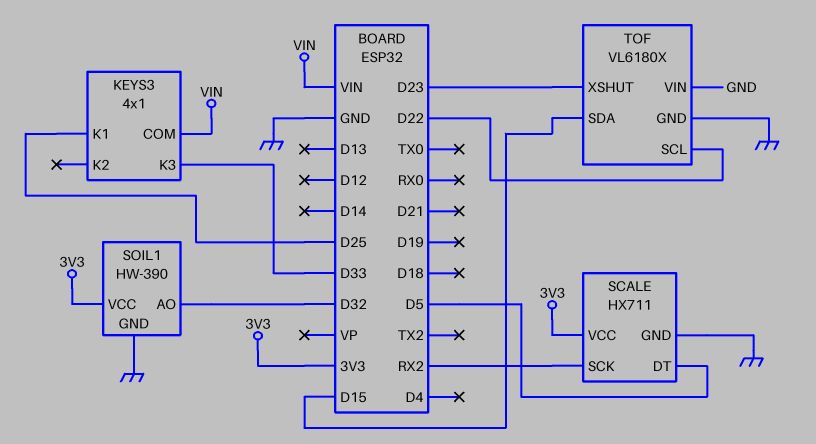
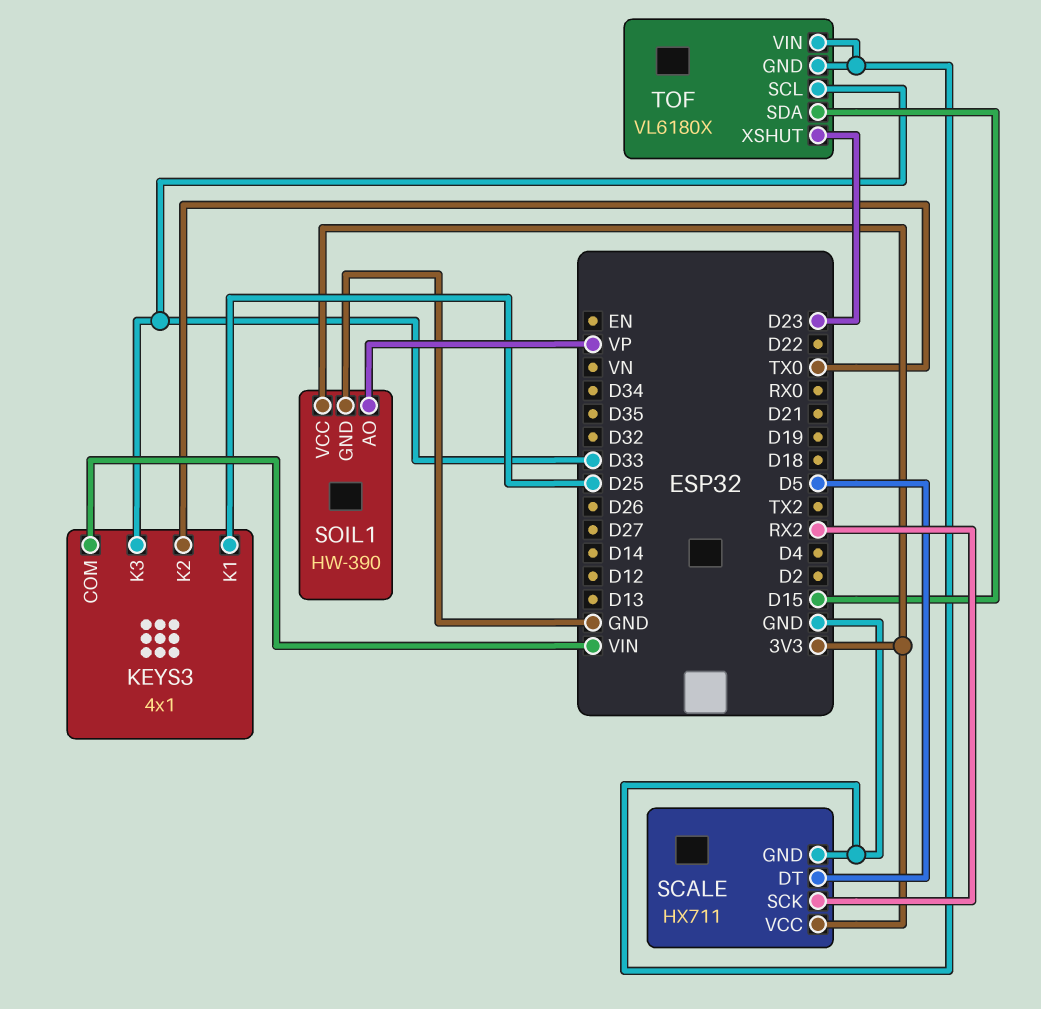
KEYS3 pin K2: none -> TX0
SOIL1 pin AO: D32 -> VP
TOF pin SCL: D22 -> D33

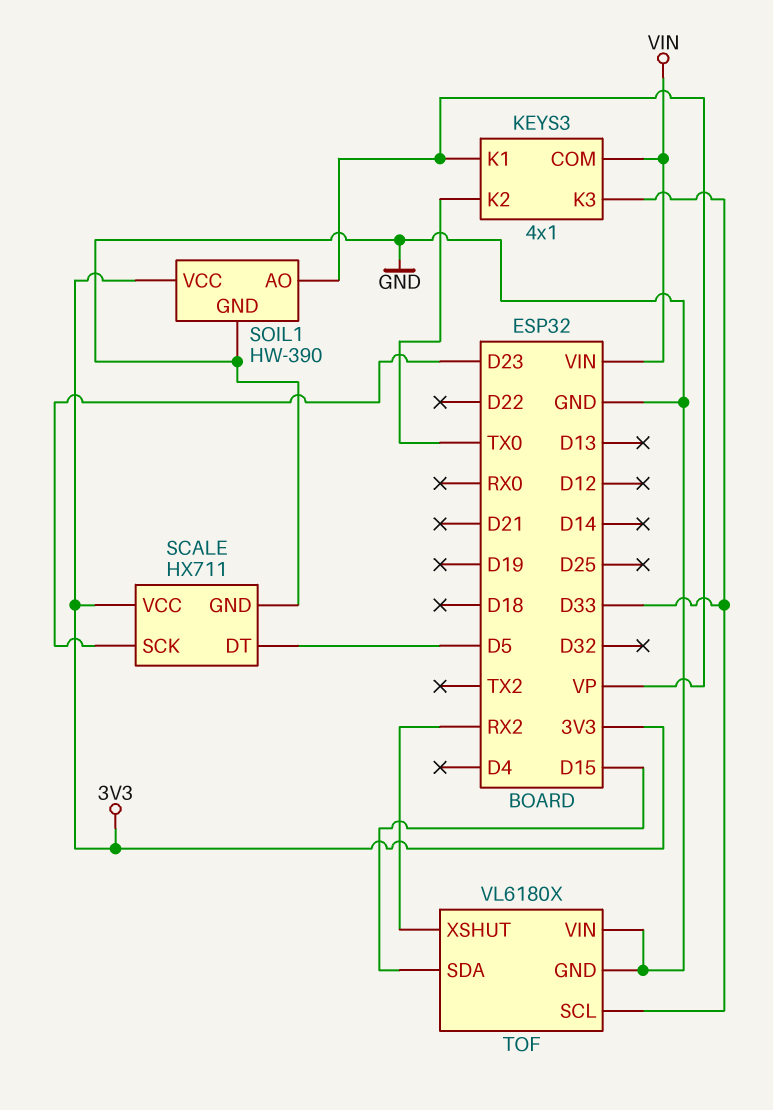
KEYS3 pin K1: D25 -> VP
SCALE pin SCK: RX2 -> D23
TOF pin XSHUT: D23 -> RX2

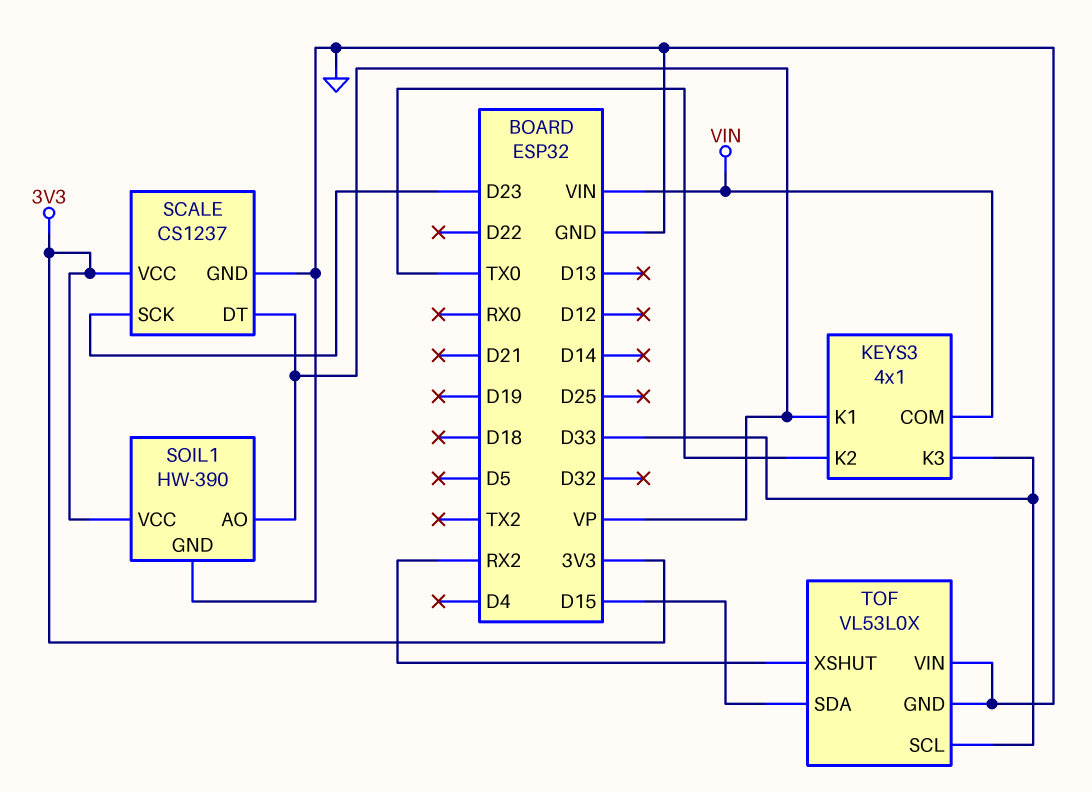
SCALE: HX711 -> CS1237
SCALE pin DT: D5 -> VP
TOF: VL6180X -> VL53L0X

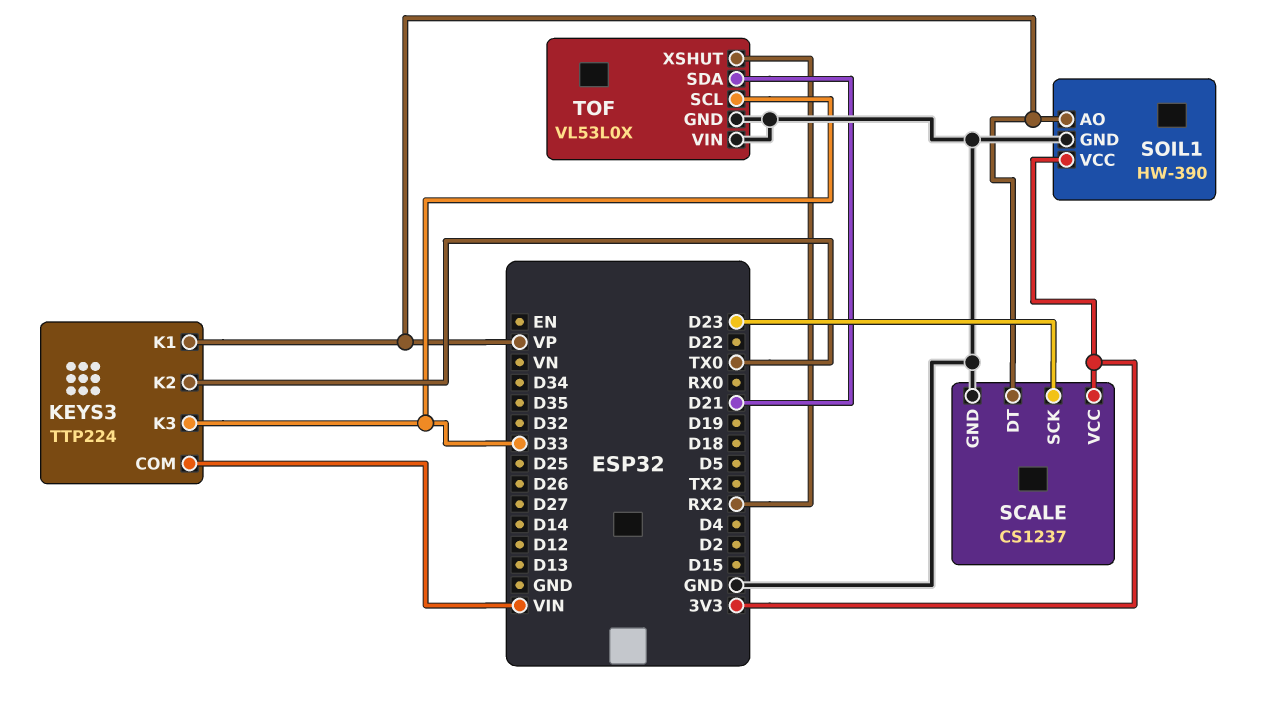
KEYS3: 4x1 -> TTP224
TOF pin SDA: D15 -> D21

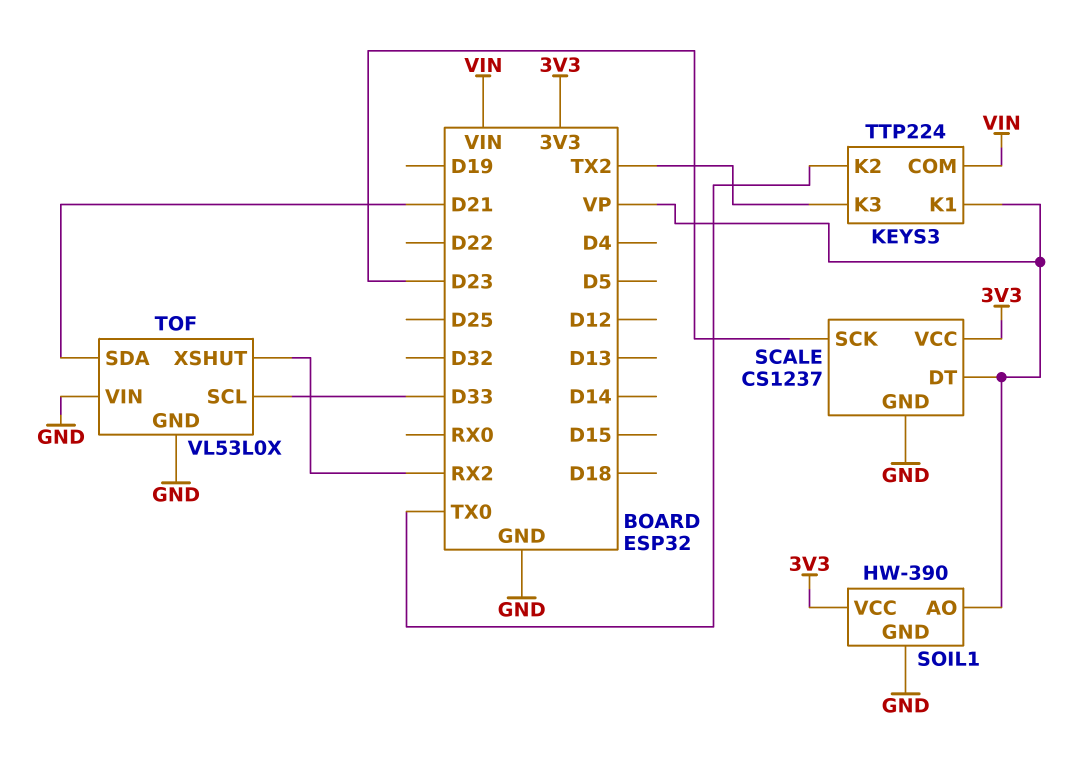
KEYS3 pin K3: D33 -> TX2

